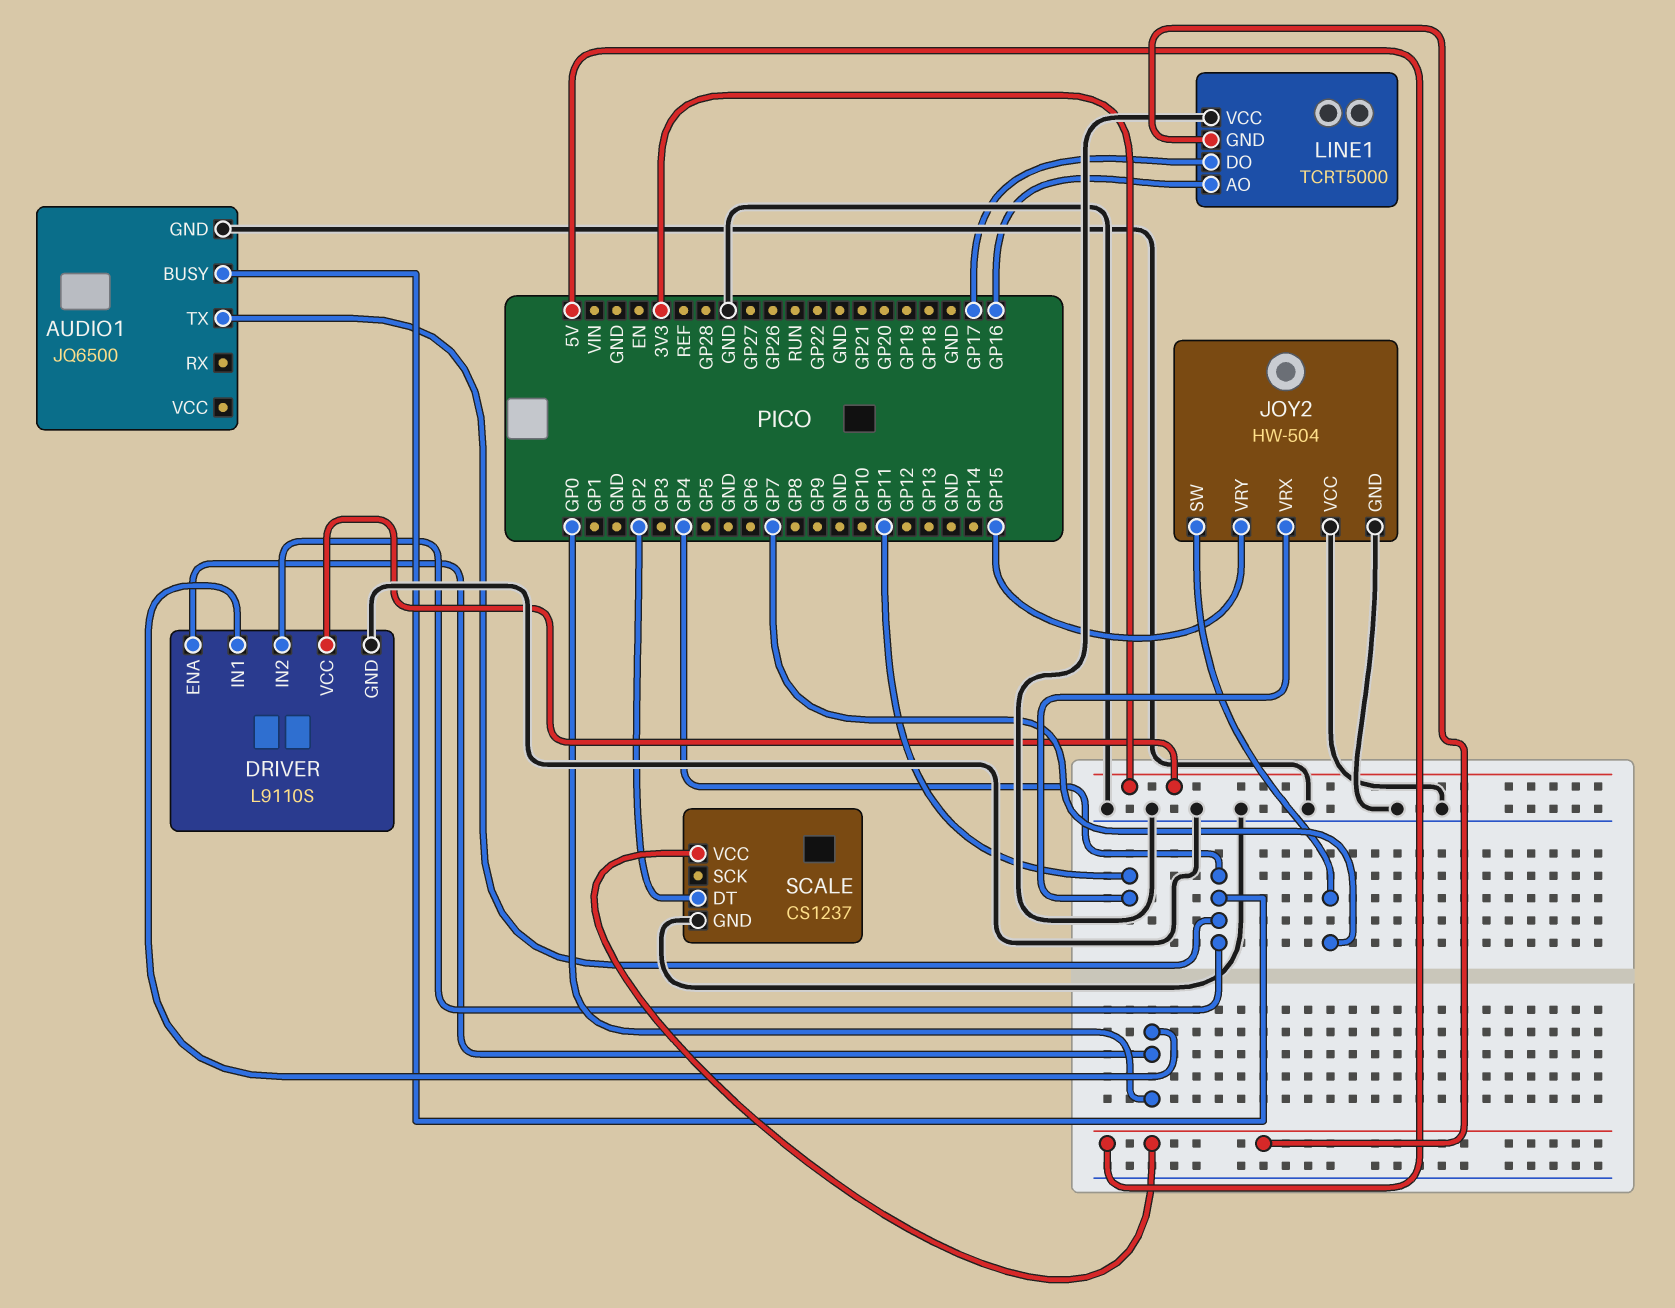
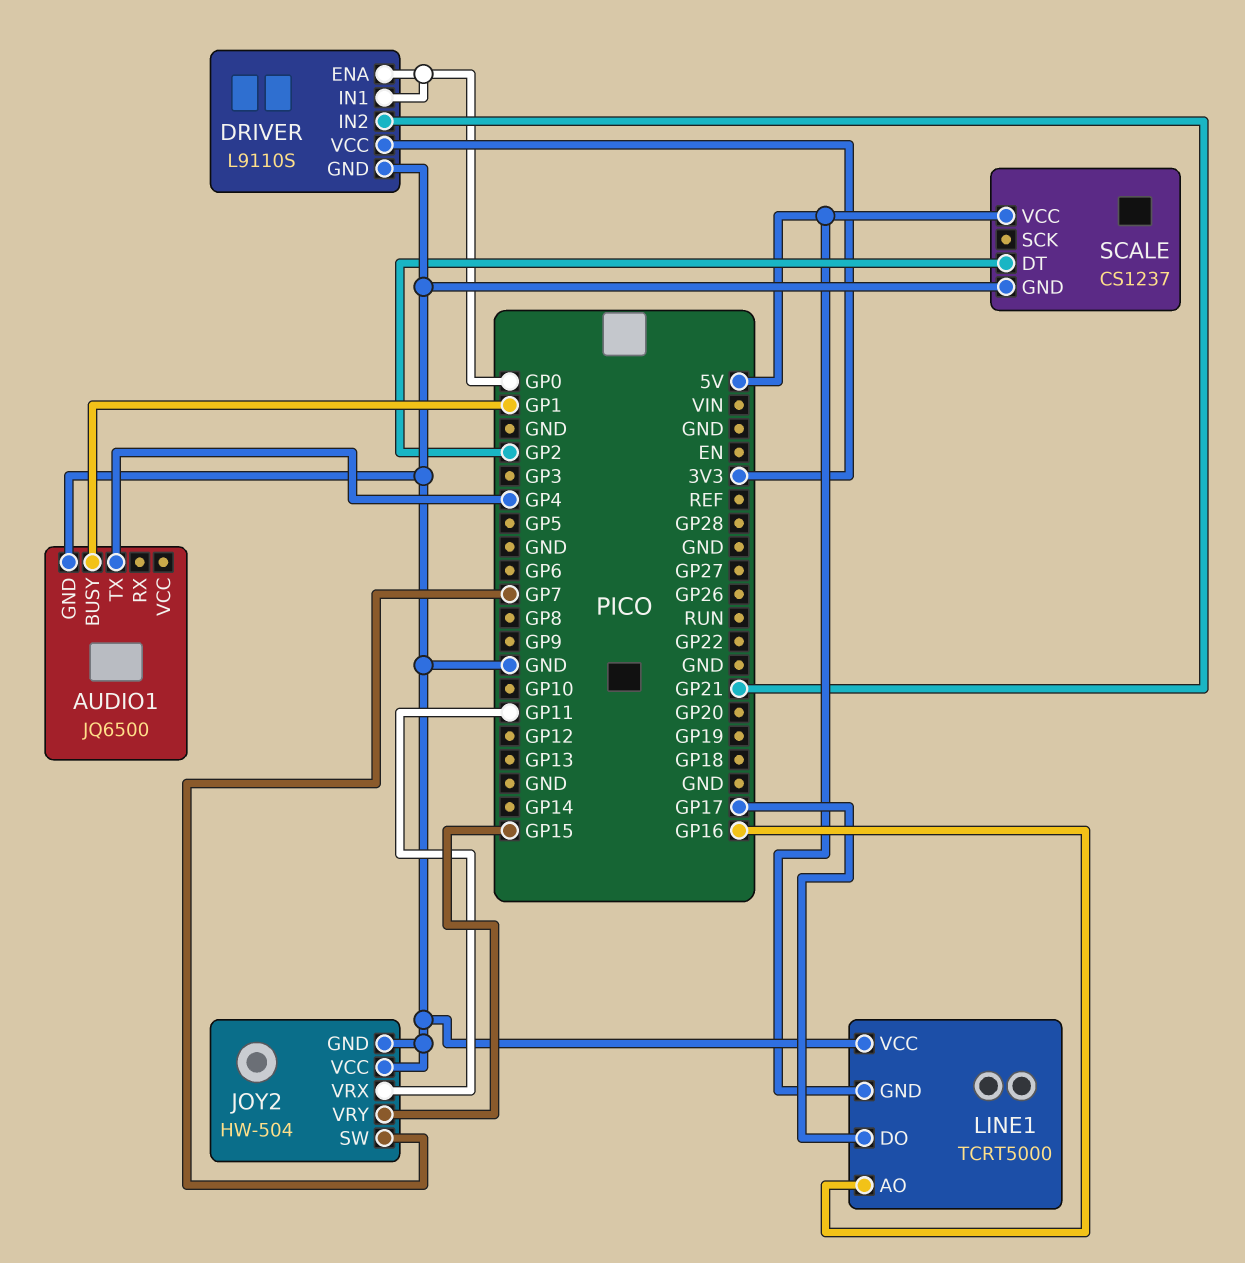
AUDIO1 pin BUSY: GP4 -> GP1
DRIVER pin IN2: GP4 -> GP21

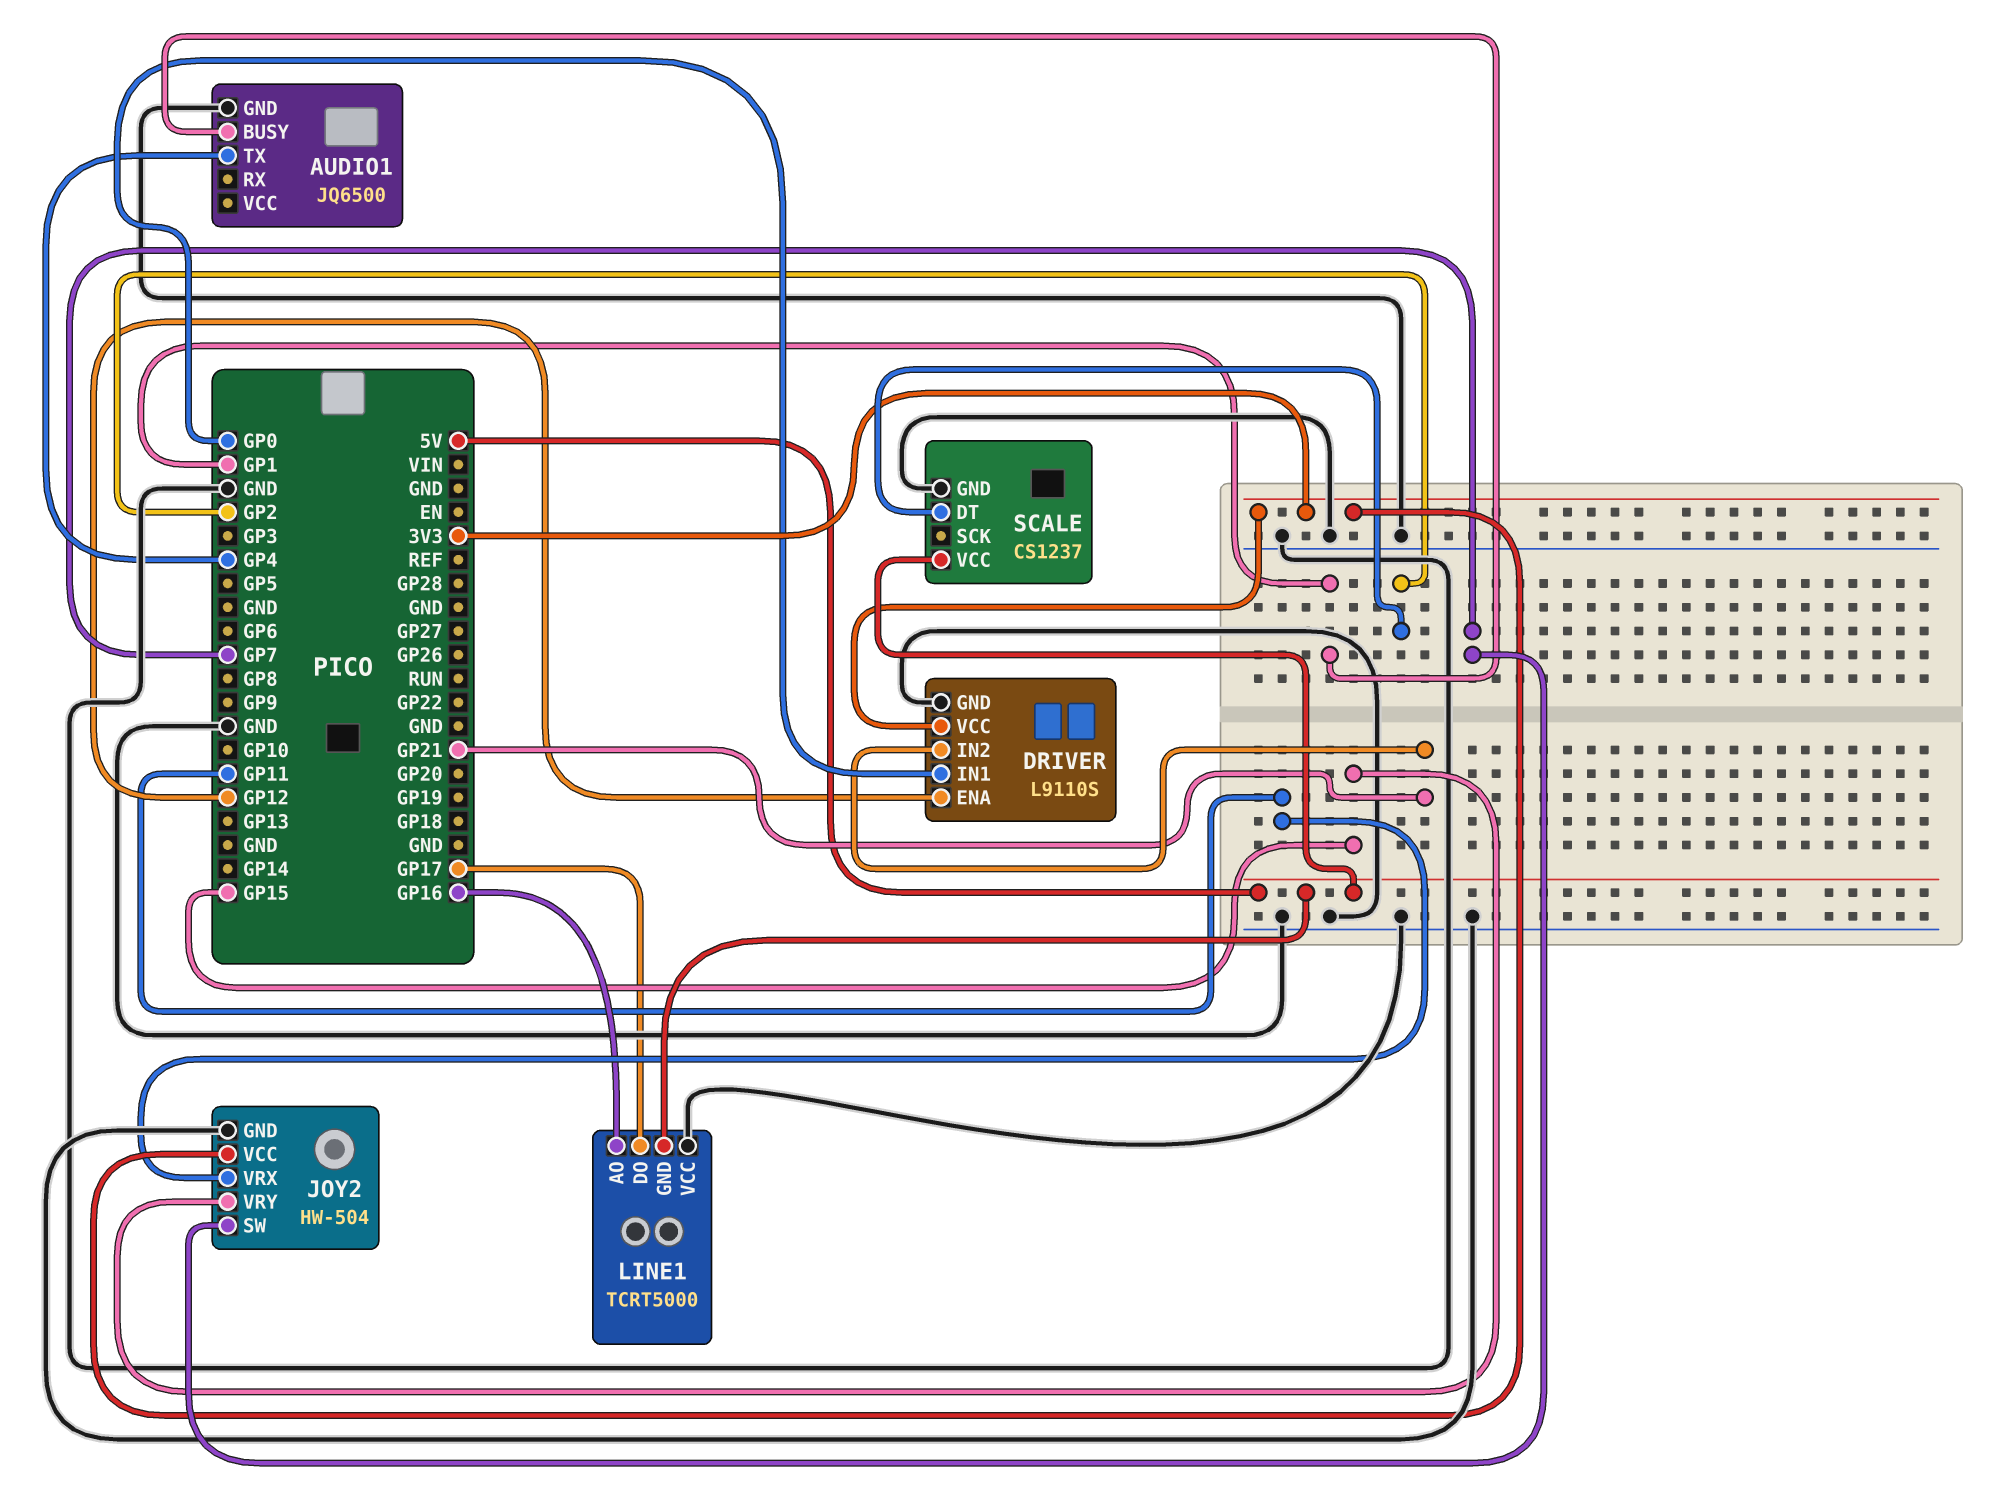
DRIVER pin ENA: GP0 -> GP12
JOY2 pin VCC: GND -> 3V3

